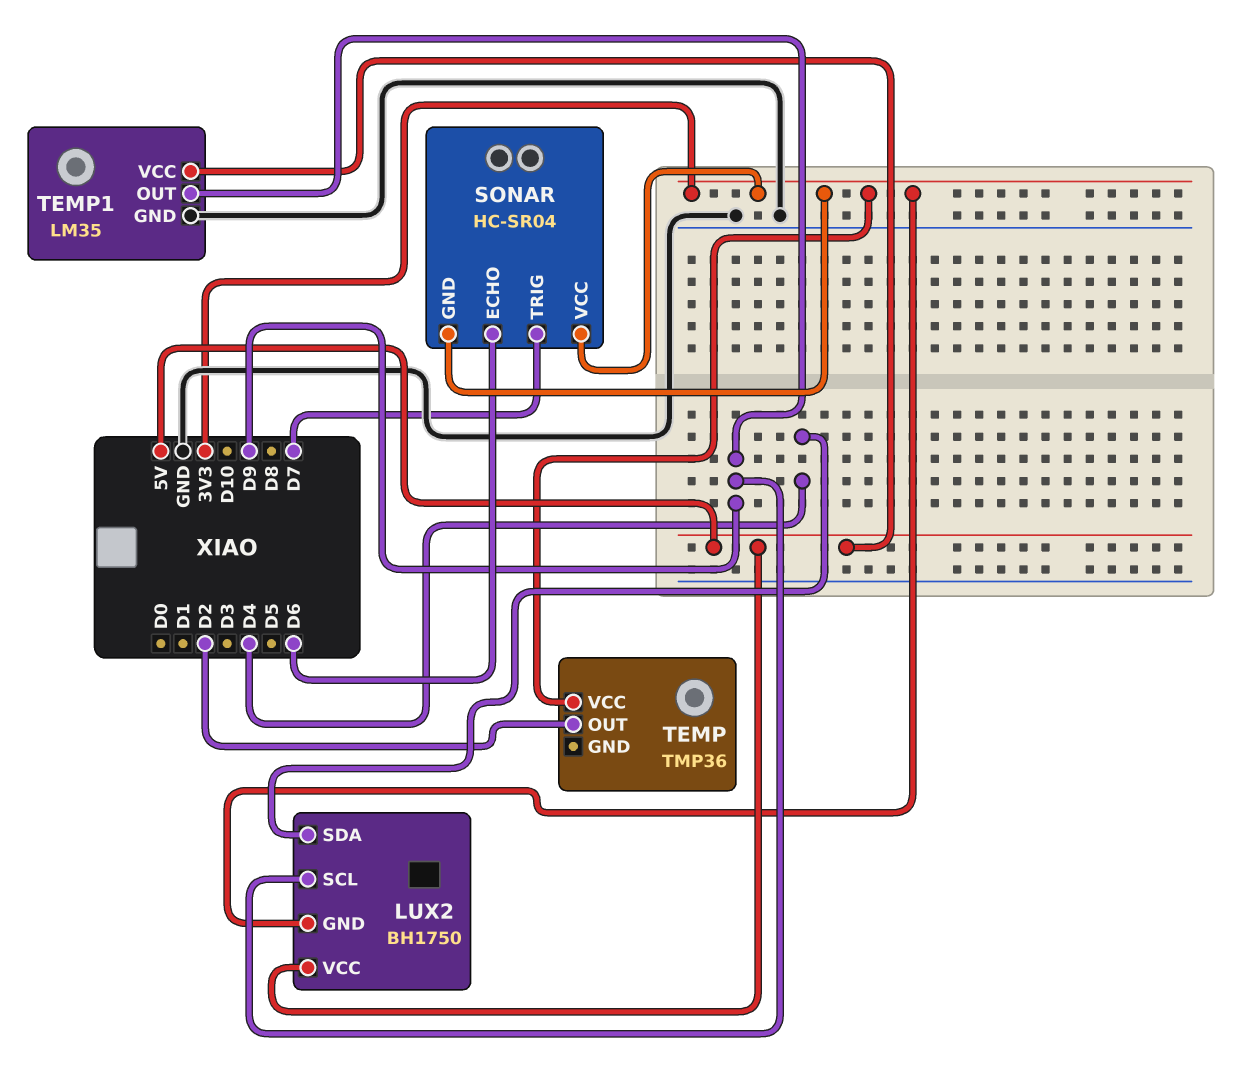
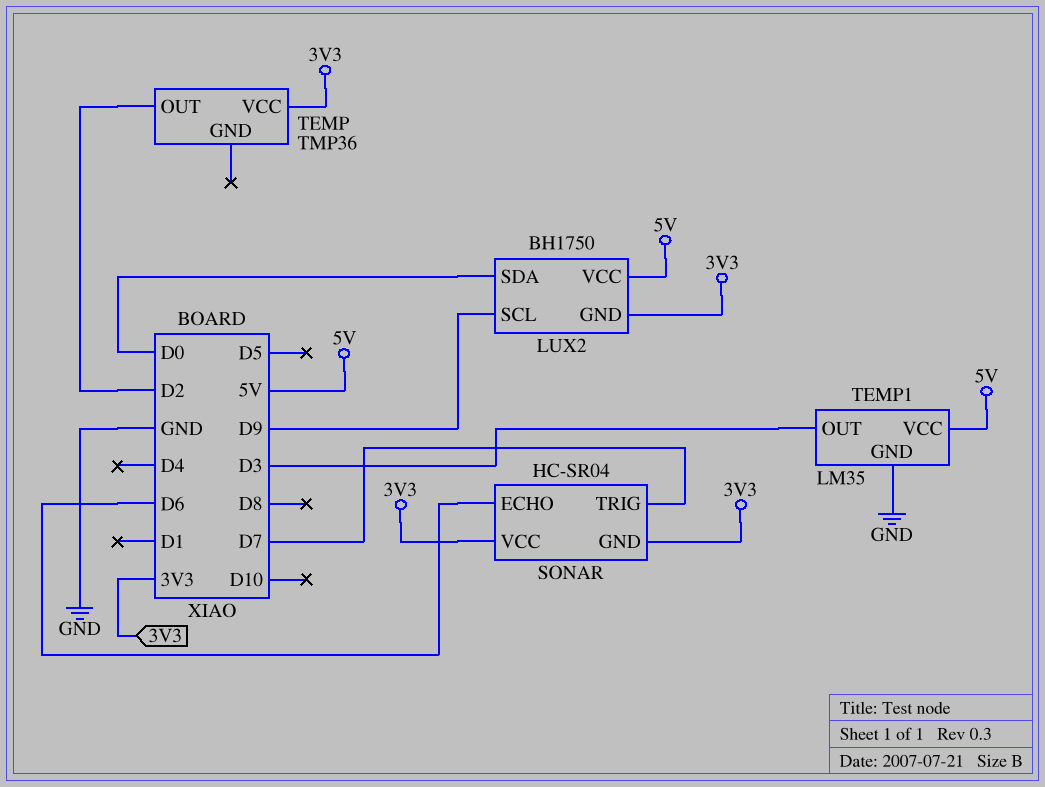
LUX2 pin SDA: D4 -> D0
TEMP1 pin OUT: D9 -> D3

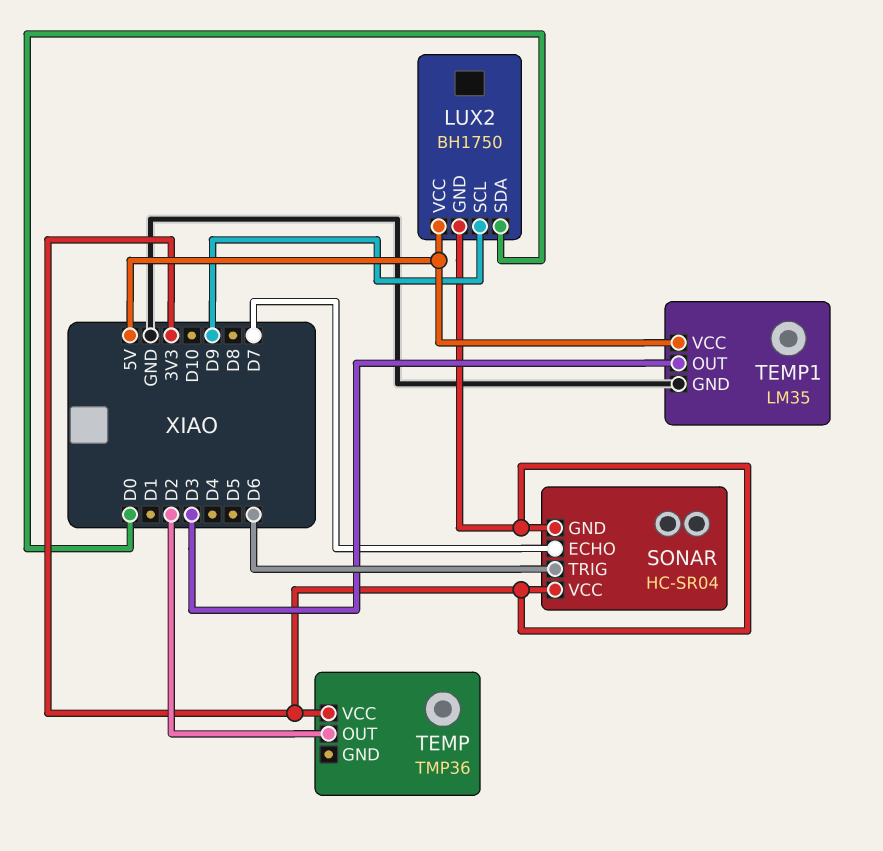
SONAR pin ECHO: D6 -> D7
SONAR pin TRIG: D7 -> D6

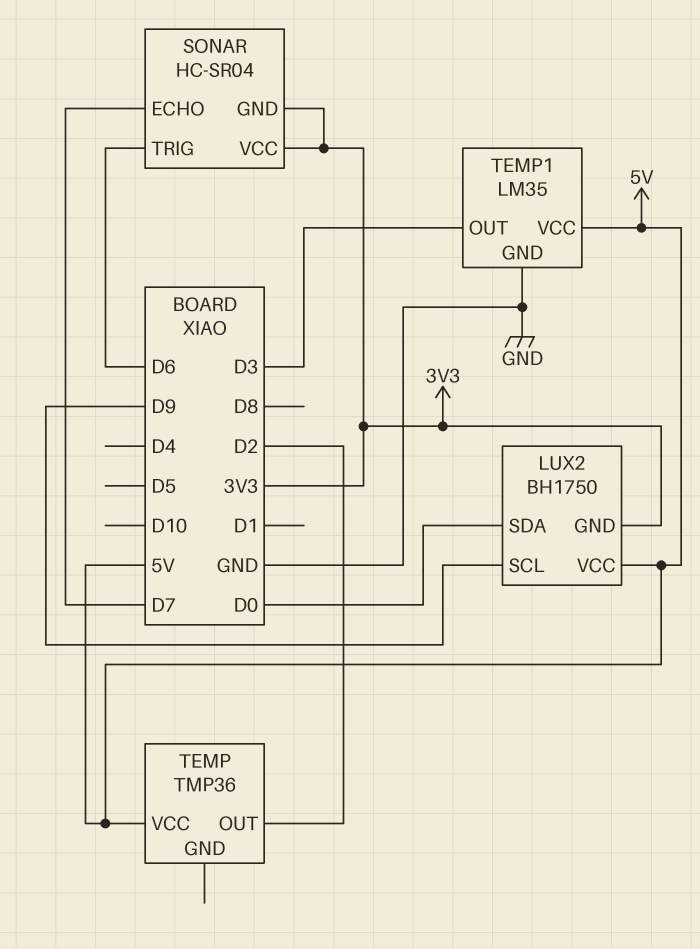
TEMP pin VCC: 3V3 -> 5V

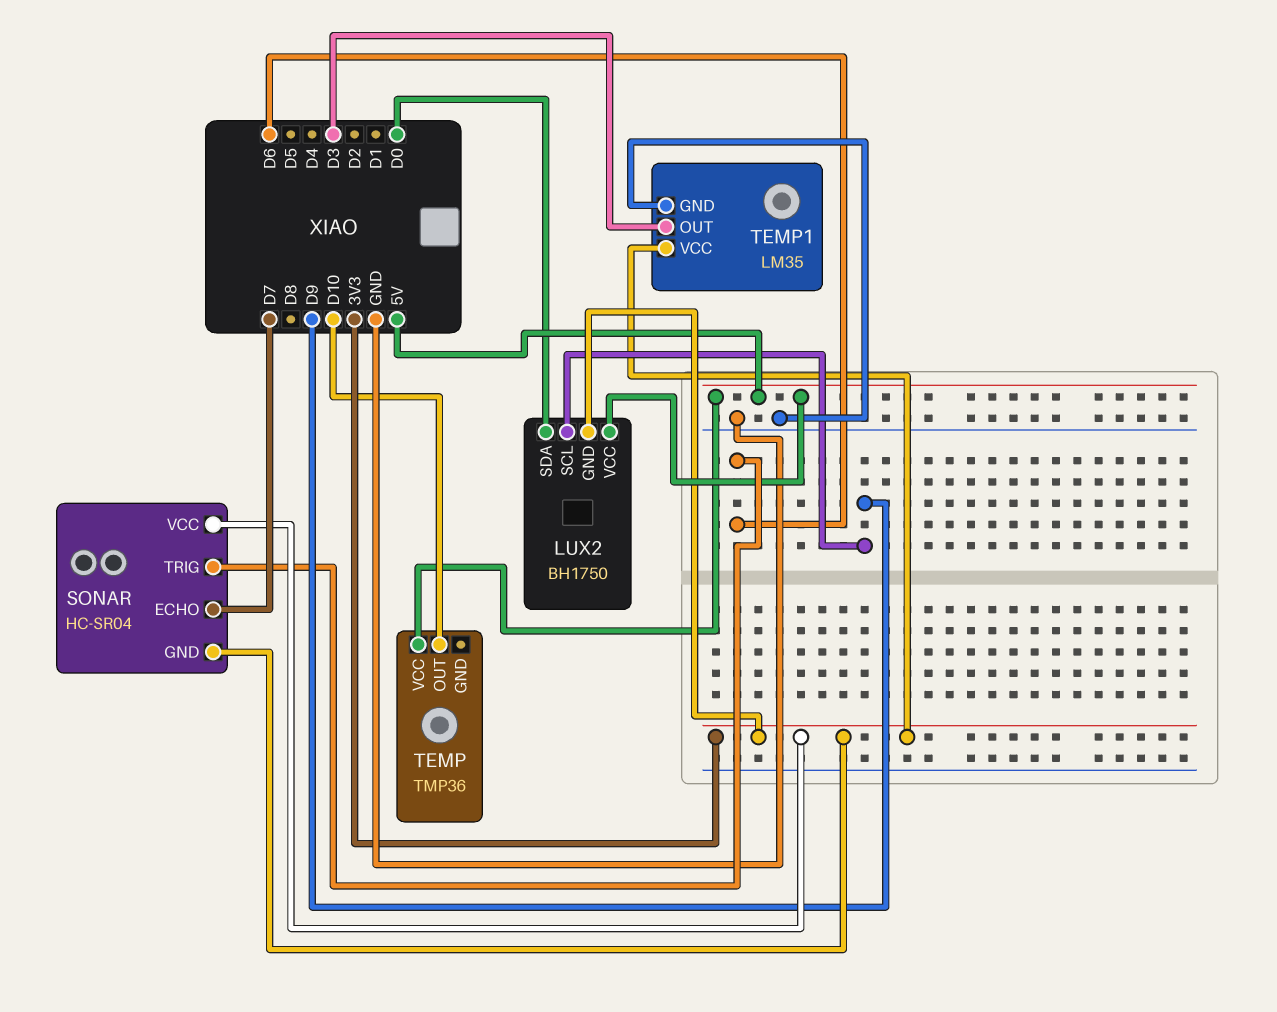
TEMP pin OUT: D2 -> D10
TEMP1 pin VCC: 5V -> 3V3

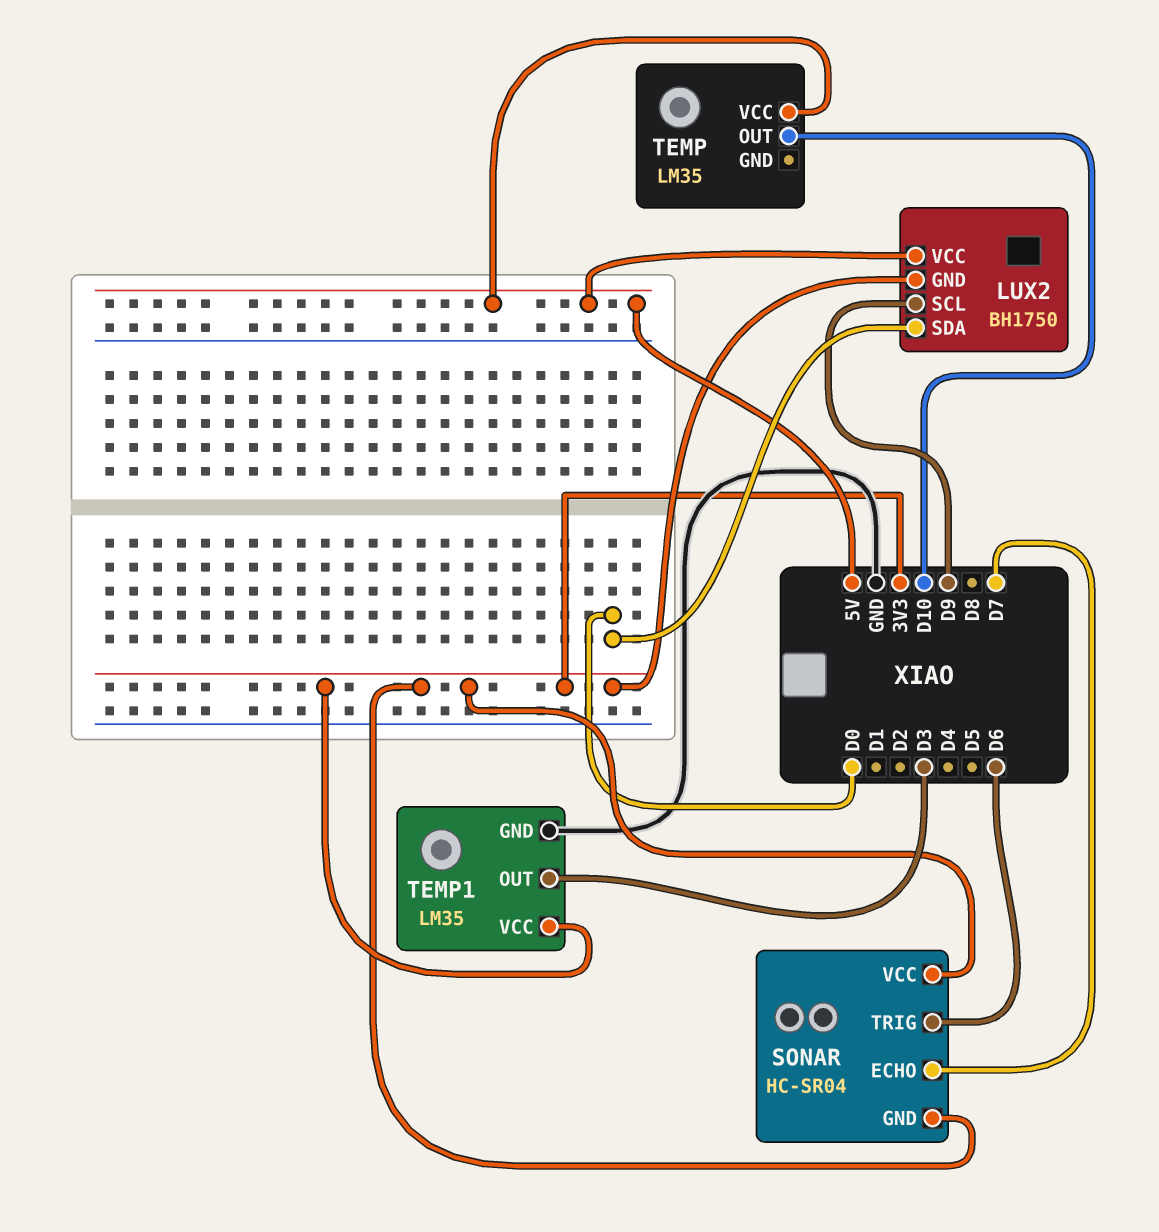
TEMP: TMP36 -> LM35

